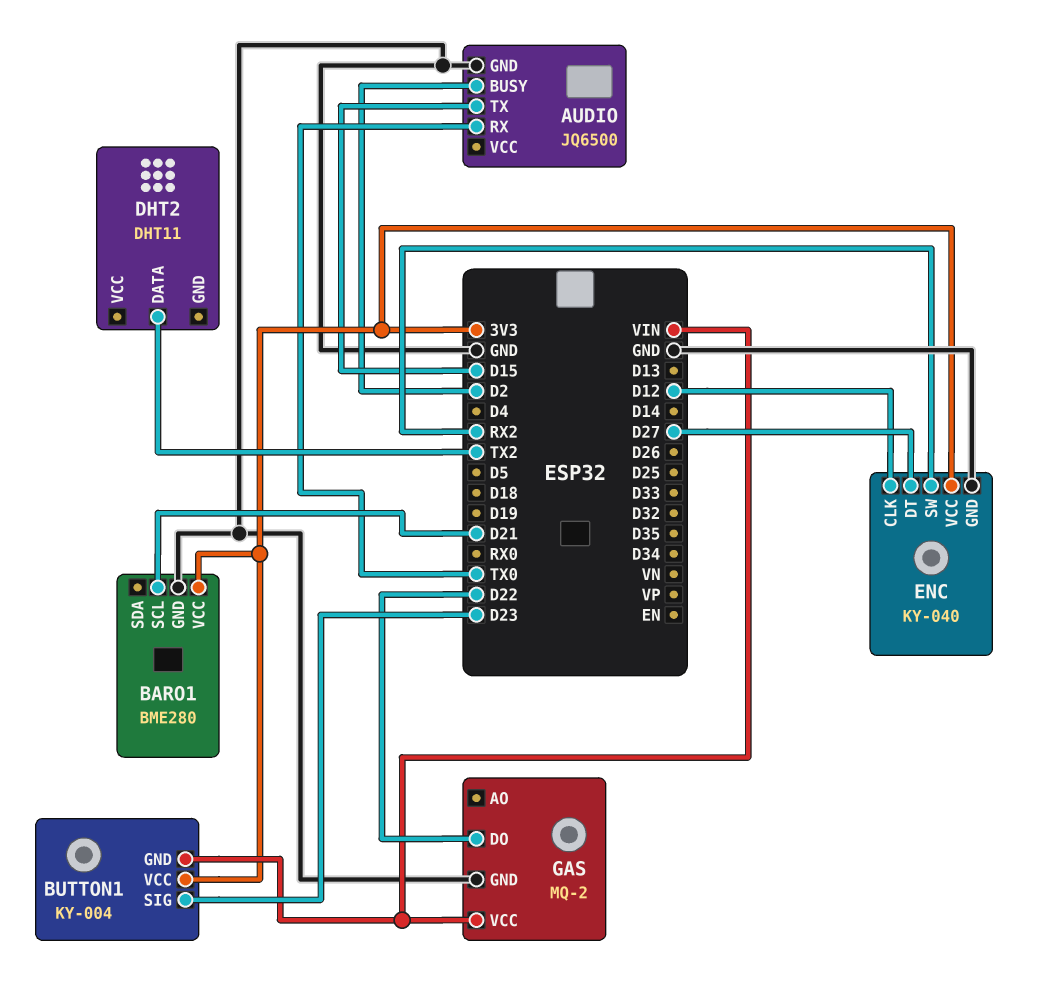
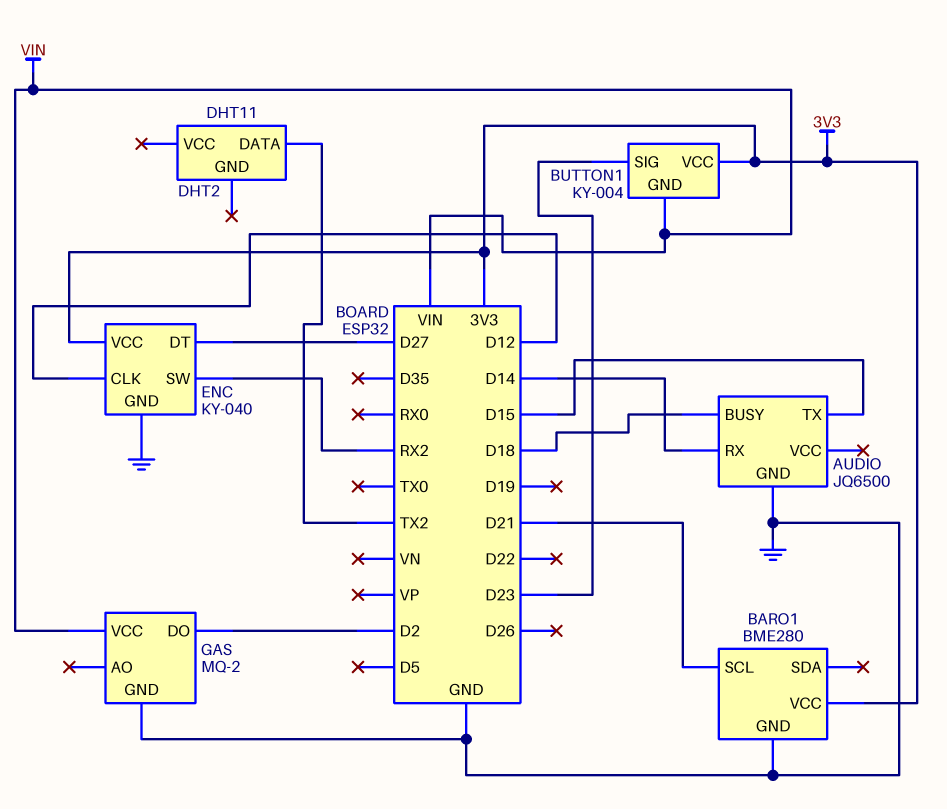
AUDIO pin BUSY: D2 -> D18
AUDIO pin RX: TX0 -> D14
GAS pin DO: D22 -> D2

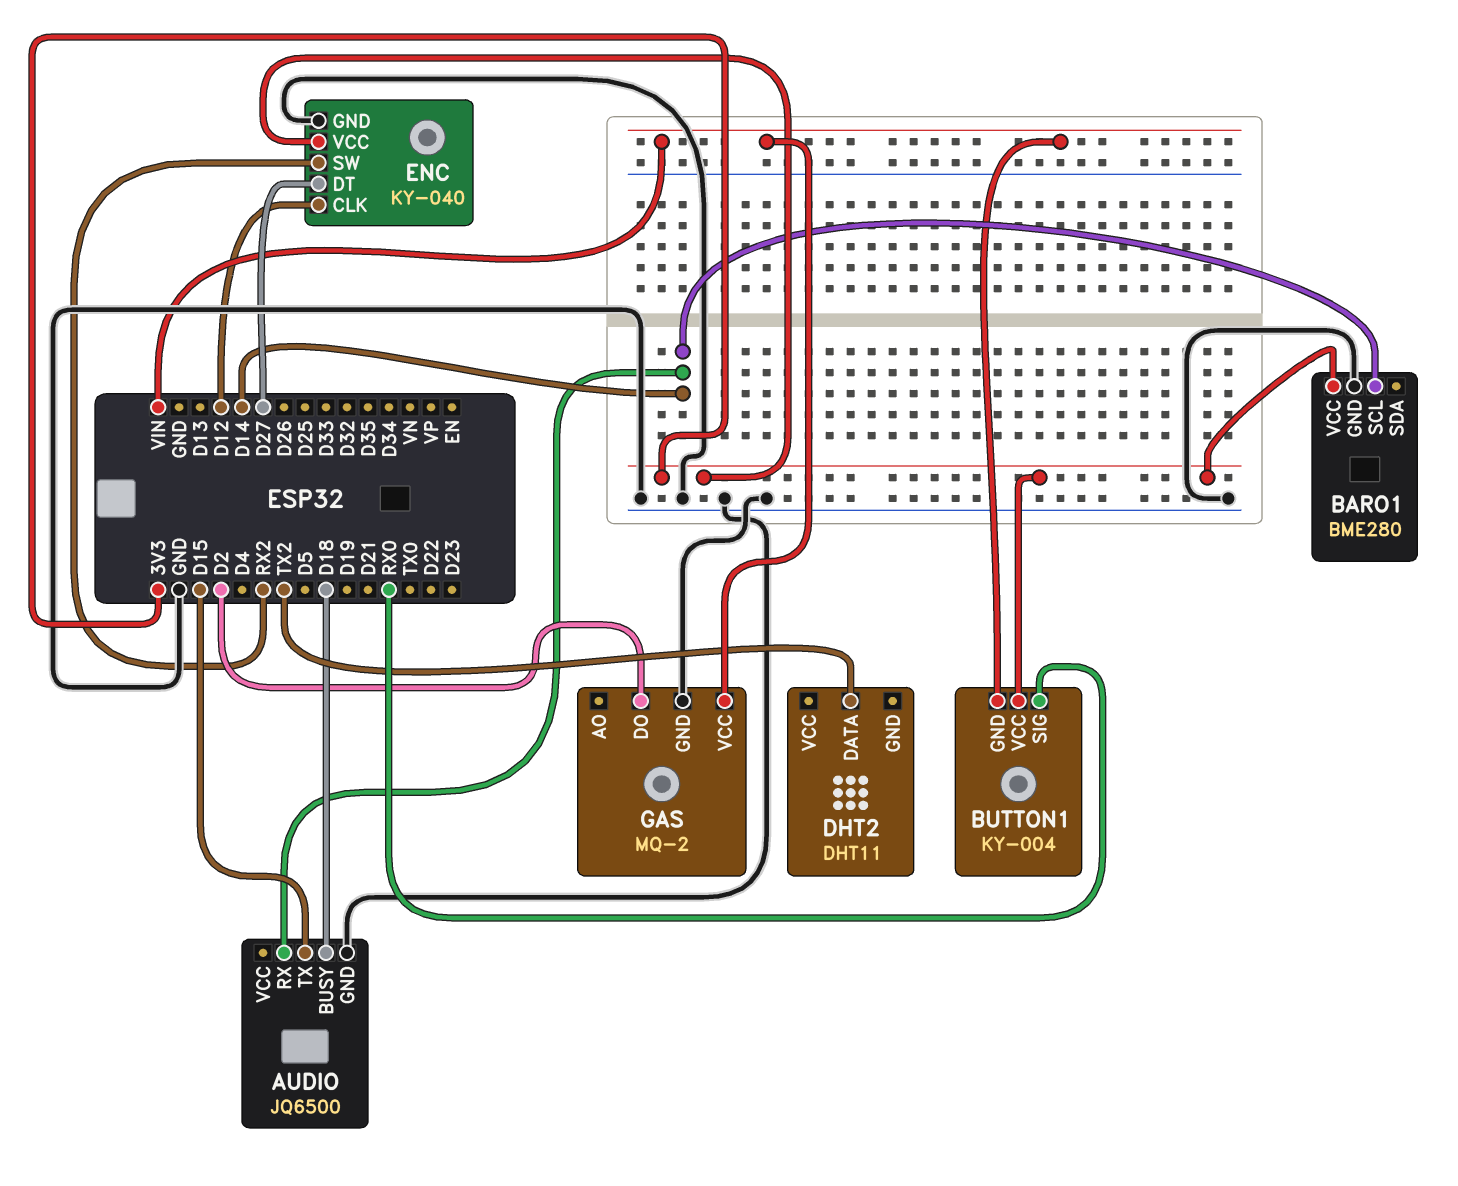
BARO1 pin SCL: D21 -> D14
BUTTON1 pin SIG: D23 -> RX0

